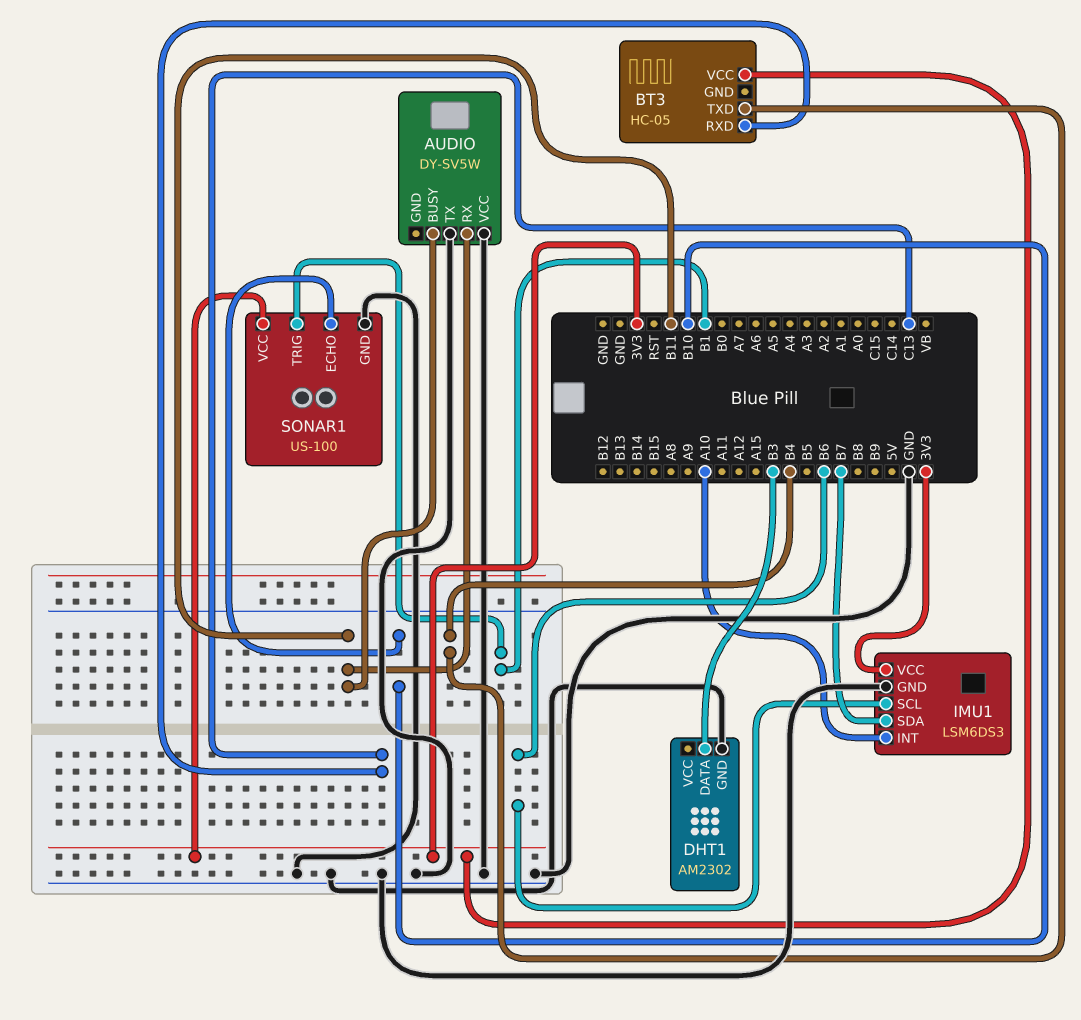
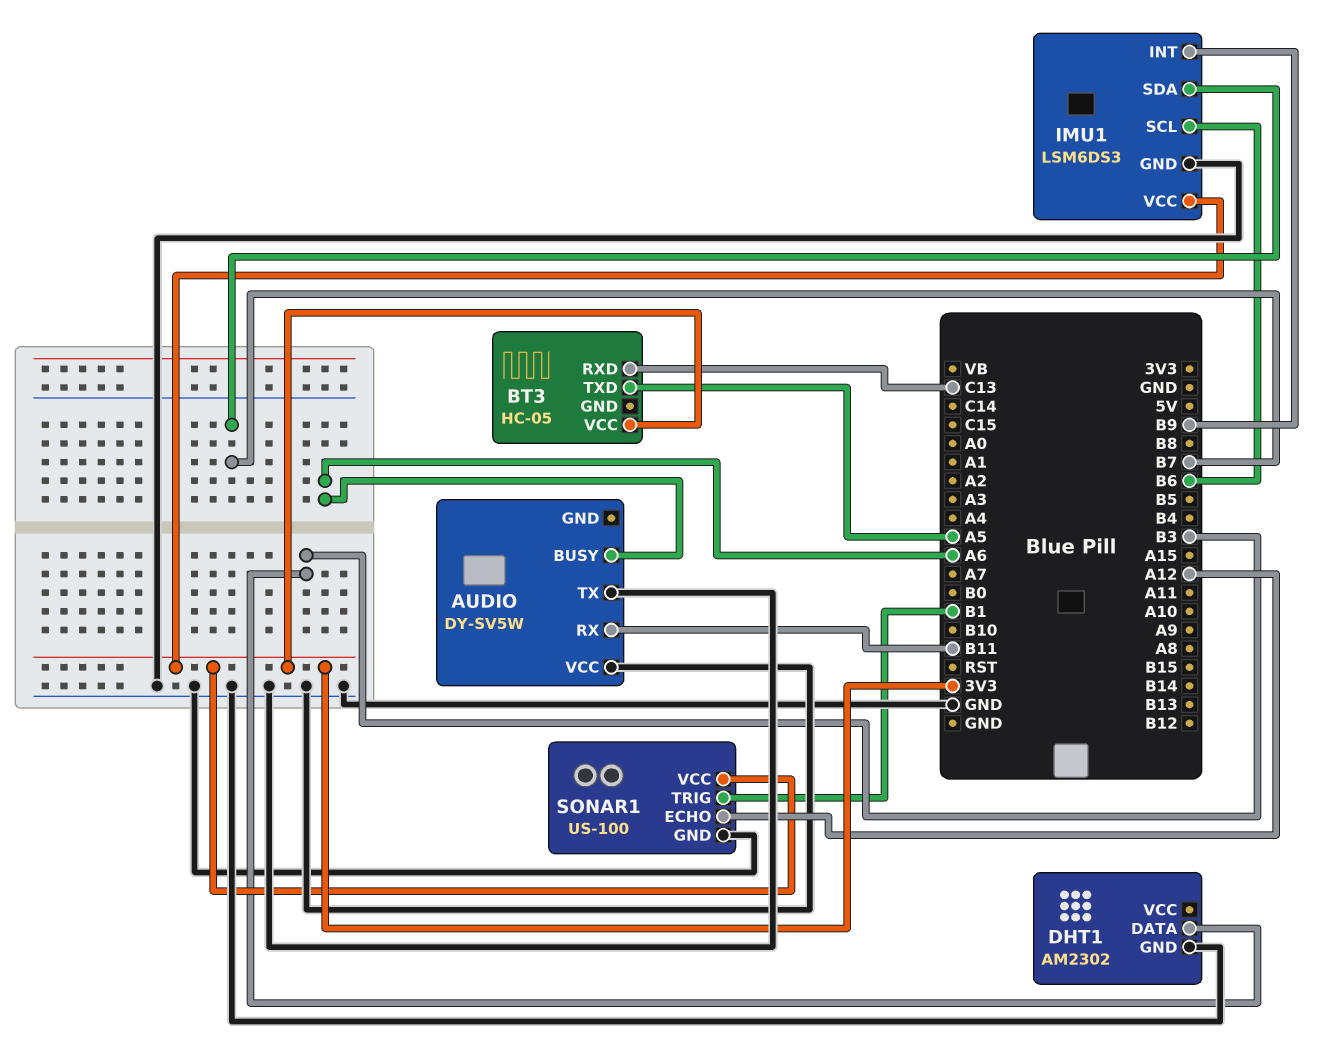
AUDIO pin BUSY: B11 -> A6
BT3 pin TXD: B4 -> A5
IMU1 pin INT: A10 -> B9
SONAR1 pin ECHO: B10 -> A12

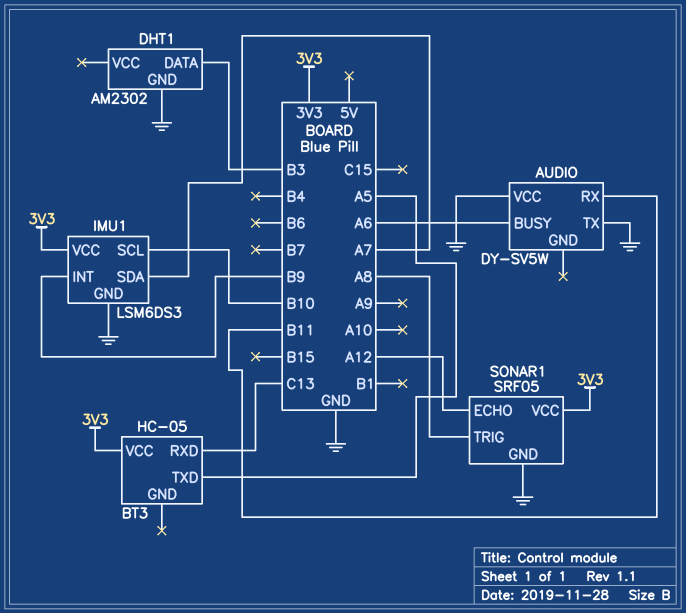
IMU1 pin SCL: B6 -> B10
IMU1 pin SDA: B7 -> A7
SONAR1: US-100 -> SRF05
SONAR1 pin TRIG: B1 -> A8

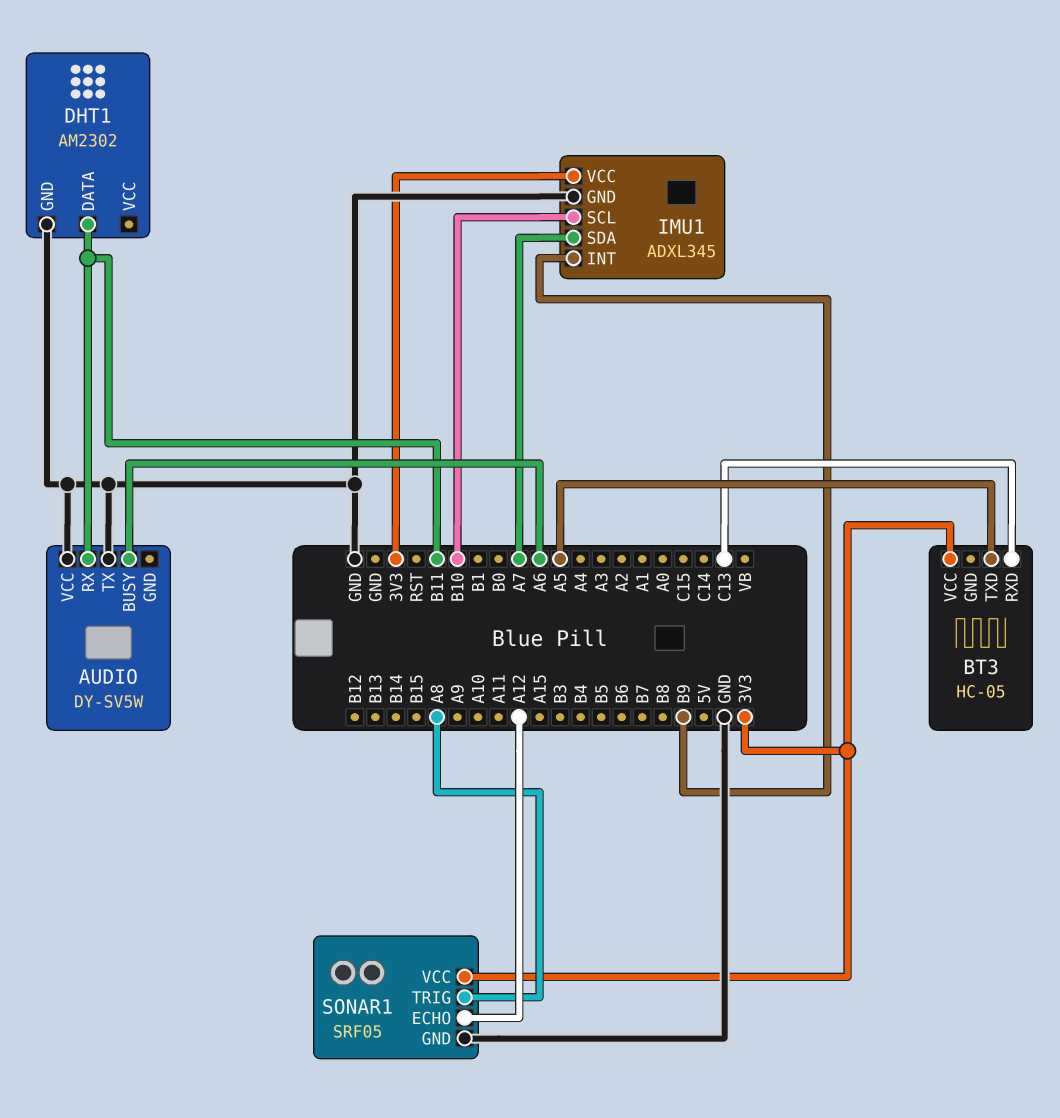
DHT1 pin DATA: B3 -> B11
IMU1: LSM6DS3 -> ADXL345

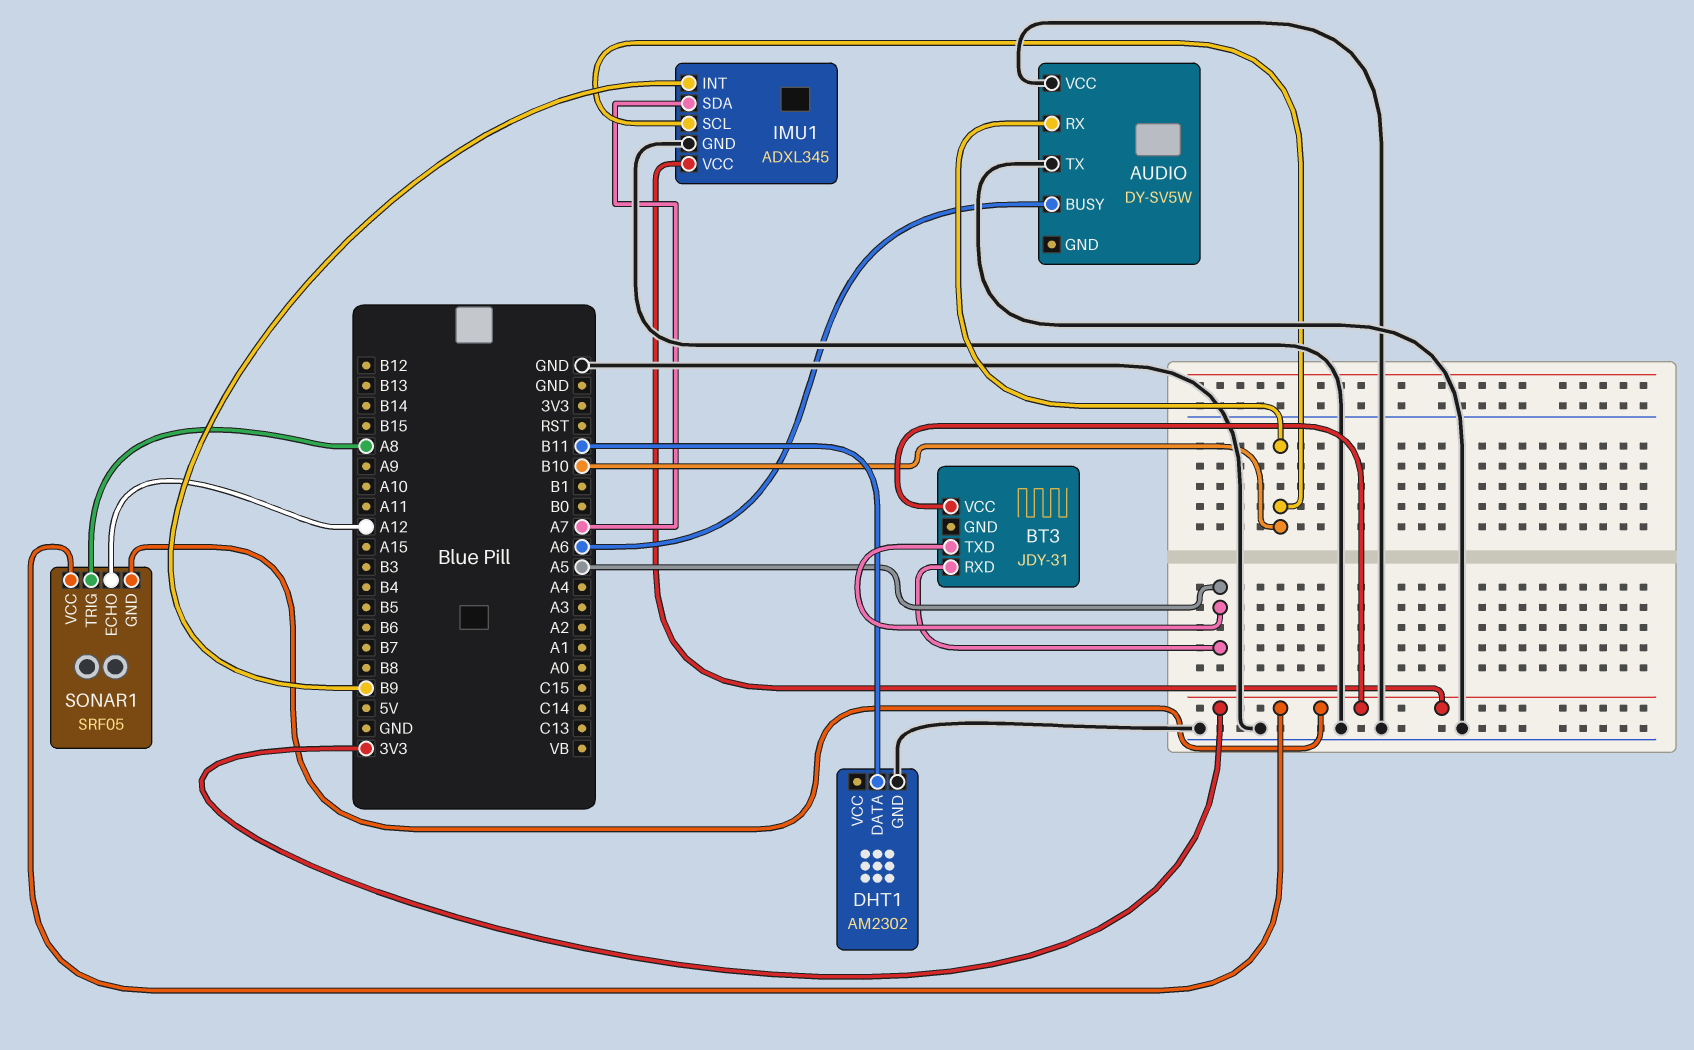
AUDIO pin RX: B11 -> B10
BT3: HC-05 -> JDY-31
BT3 pin RXD: C13 -> A5
SONAR1 pin GND: GND -> 3V3

